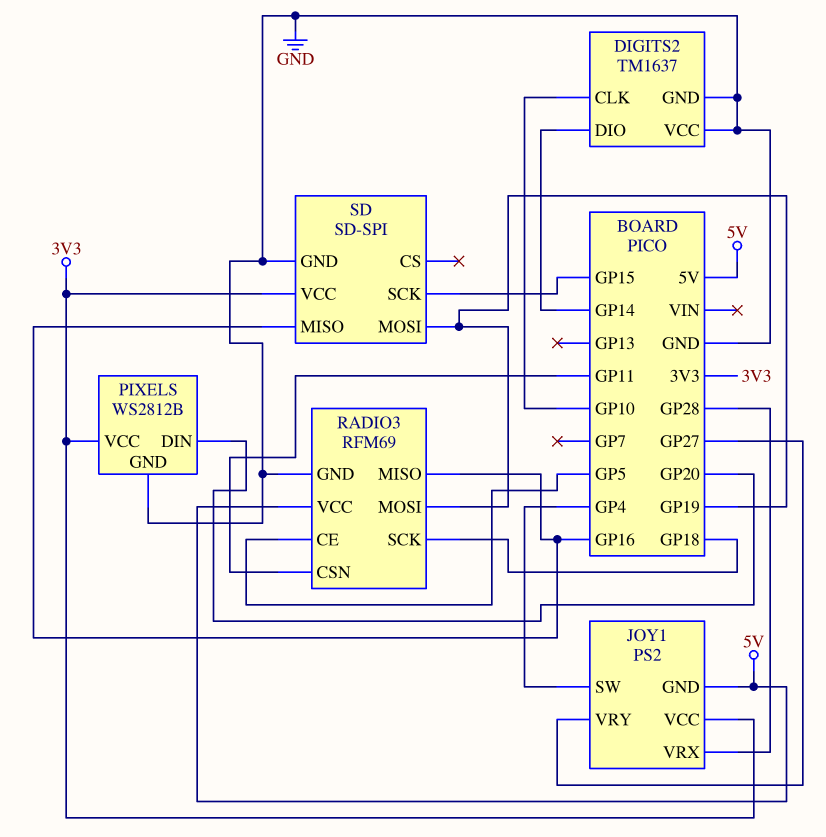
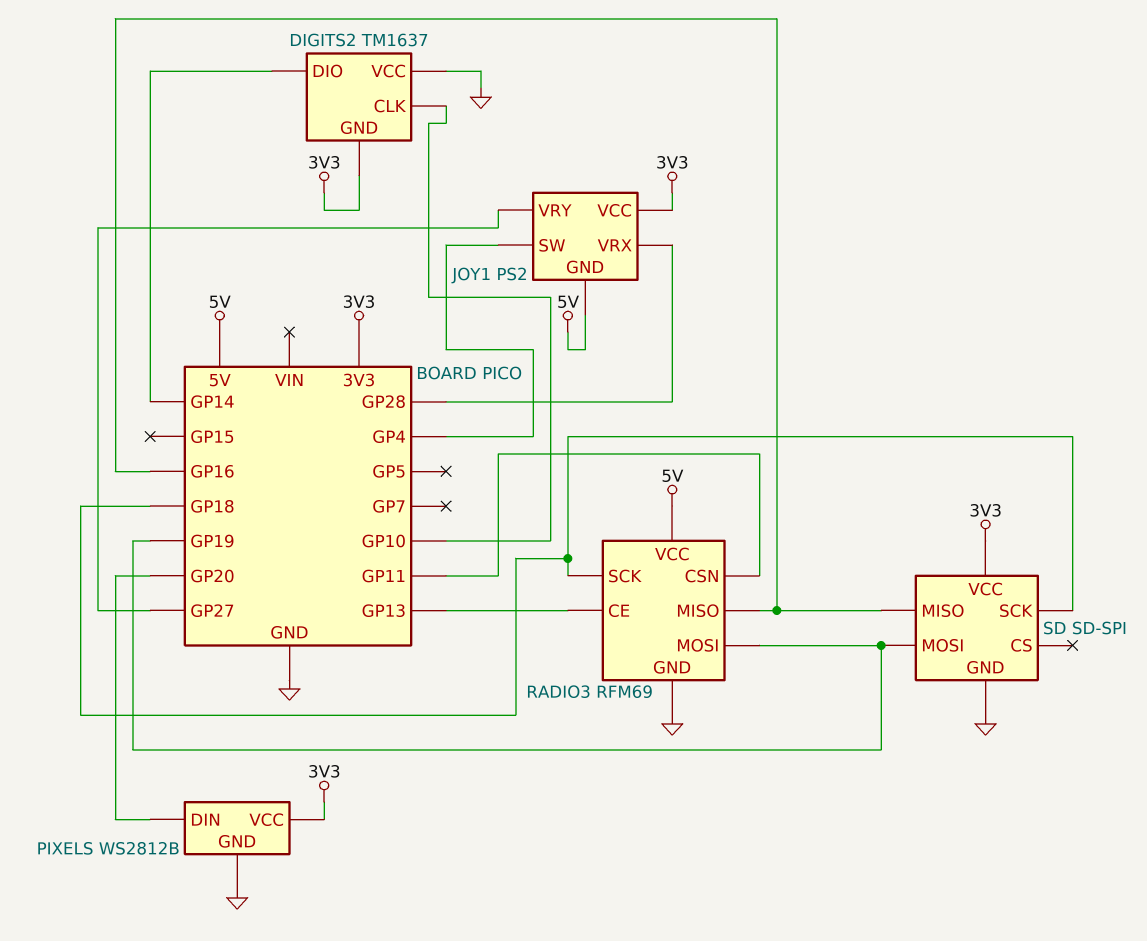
DIGITS2 pin GND: GND -> 3V3
RADIO3 pin CE: GP5 -> GP13
SD pin SCK: GP15 -> GP18

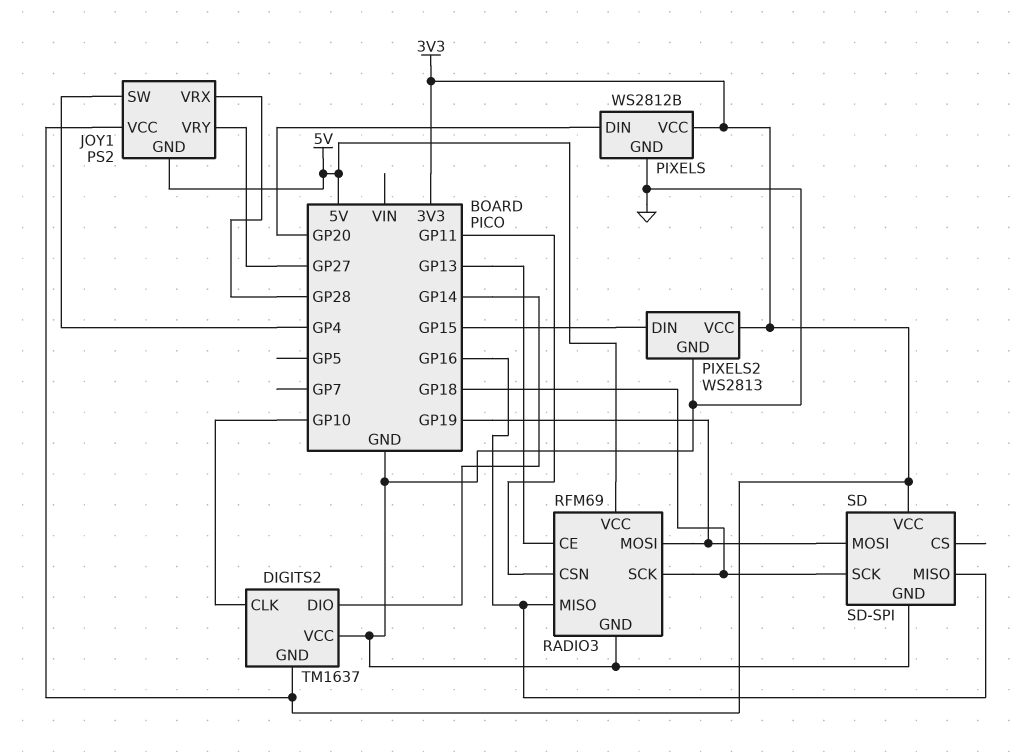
PIXELS2: none -> WS2813
PIXELS2 pin DIN: none -> GP15
PIXELS2 pin GND: none -> GND
PIXELS2 pin VCC: none -> 3V3

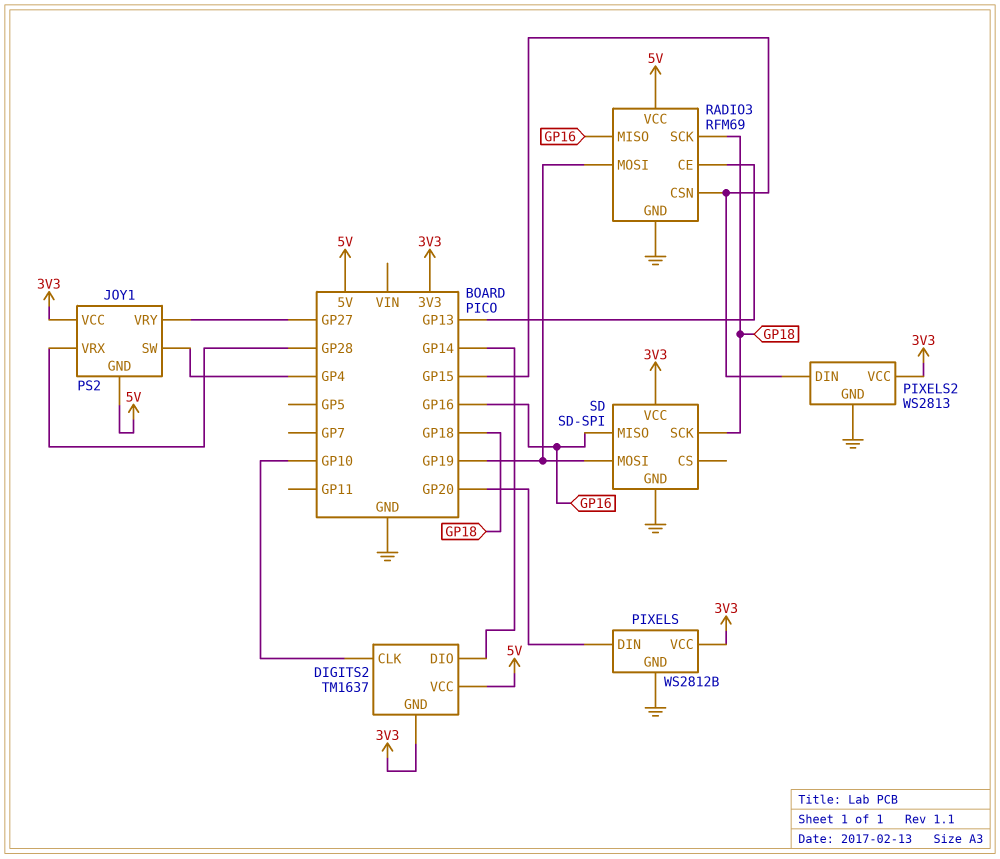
DIGITS2 pin VCC: GND -> 5V
RADIO3 pin CSN: GP11 -> GP15

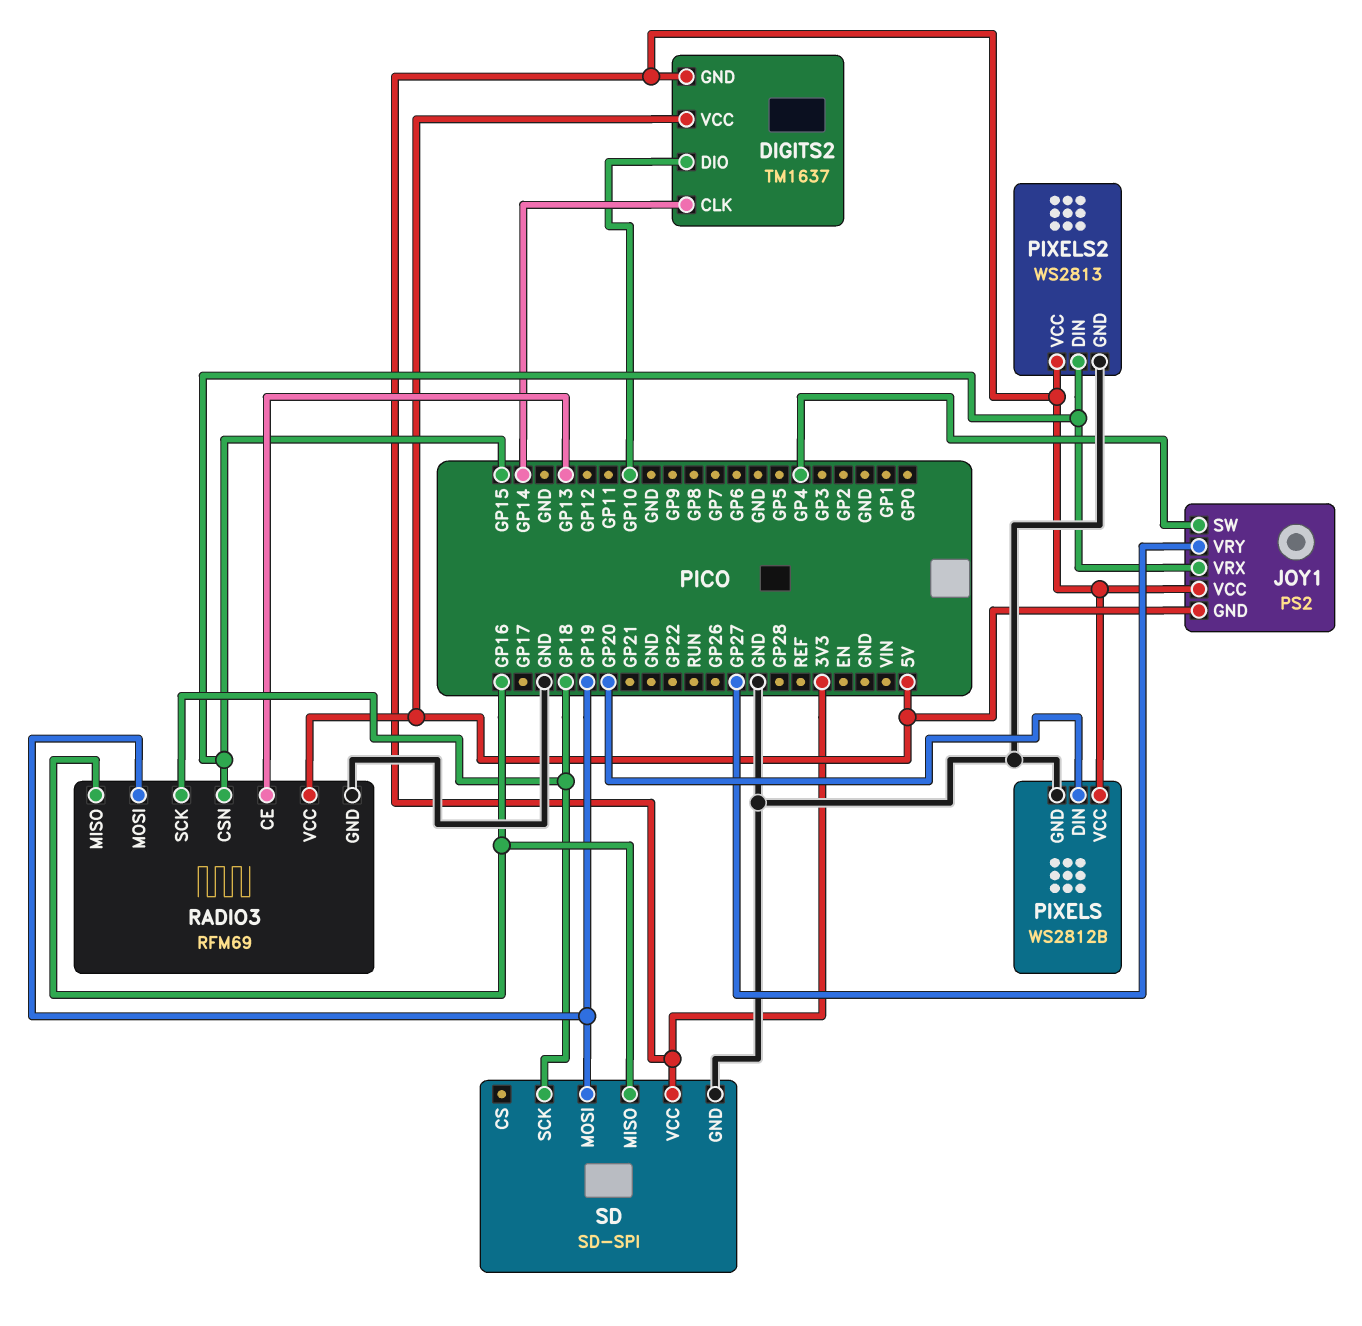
DIGITS2 pin CLK: GP10 -> GP14
DIGITS2 pin DIO: GP14 -> GP10
JOY1 pin VRX: GP28 -> GP15

